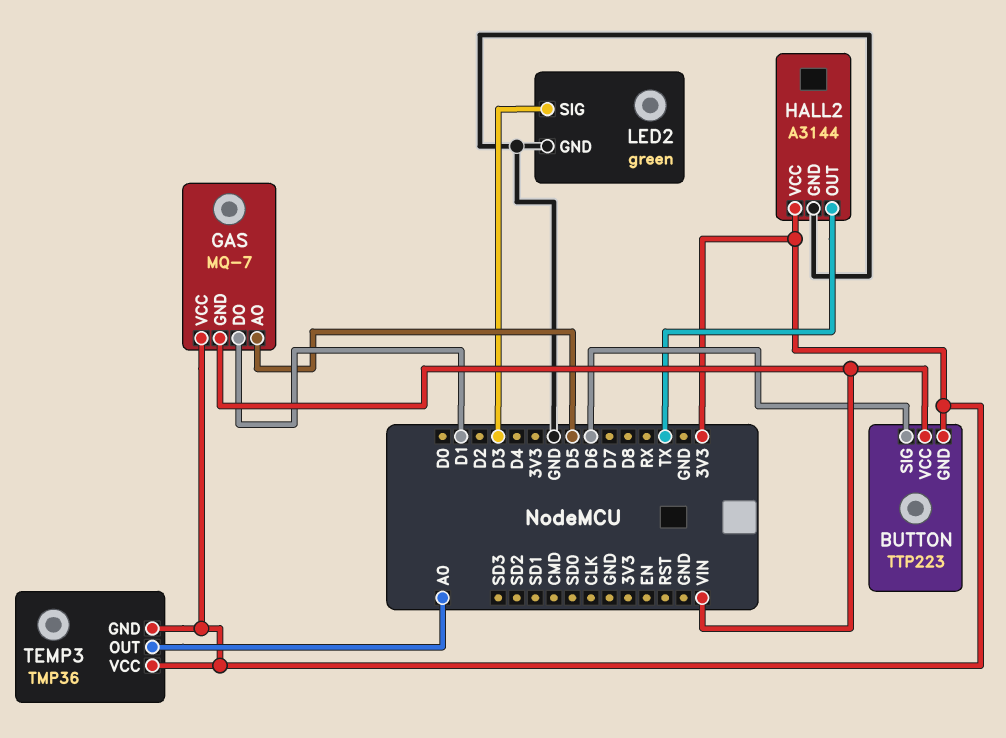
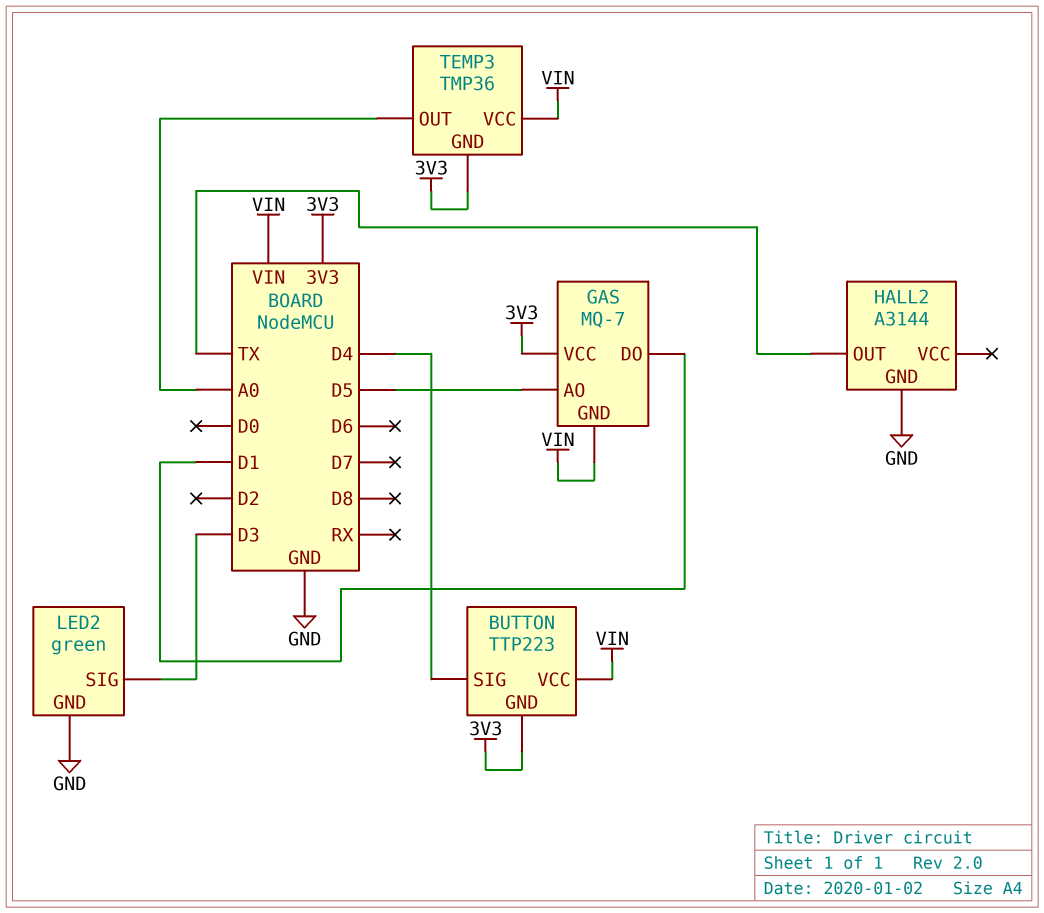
BUTTON pin SIG: D6 -> D4
HALL2 pin VCC: 3V3 -> none
TEMP3 pin VCC: 3V3 -> VIN

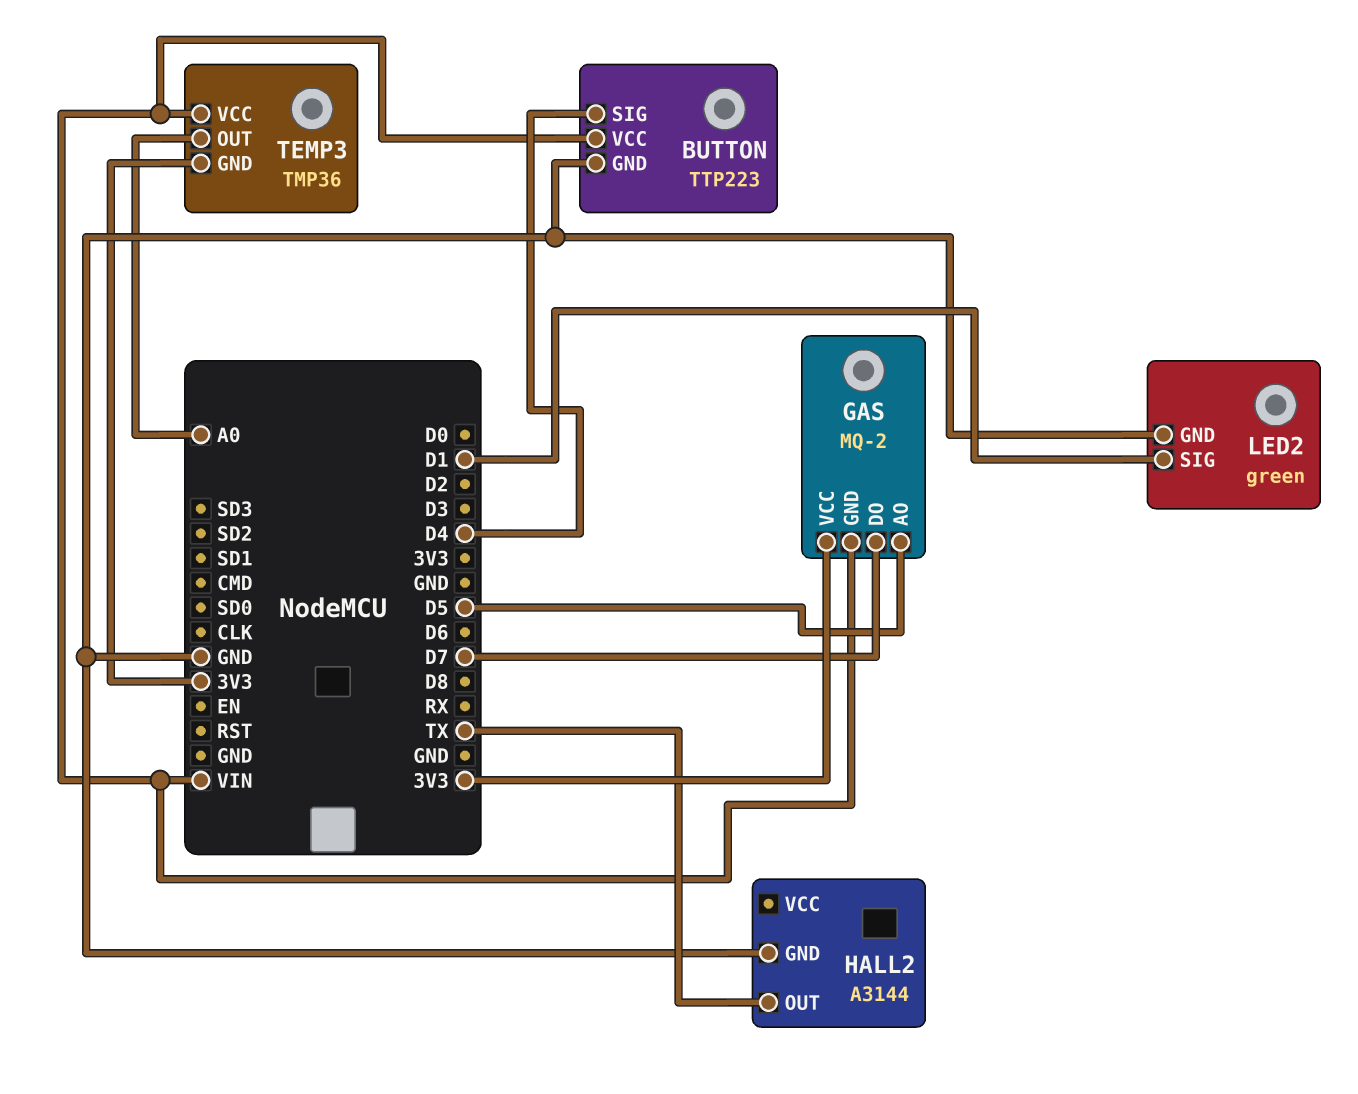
BUTTON pin GND: 3V3 -> GND
GAS: MQ-7 -> MQ-2
GAS pin DO: D1 -> D7
LED2 pin SIG: D3 -> D1

